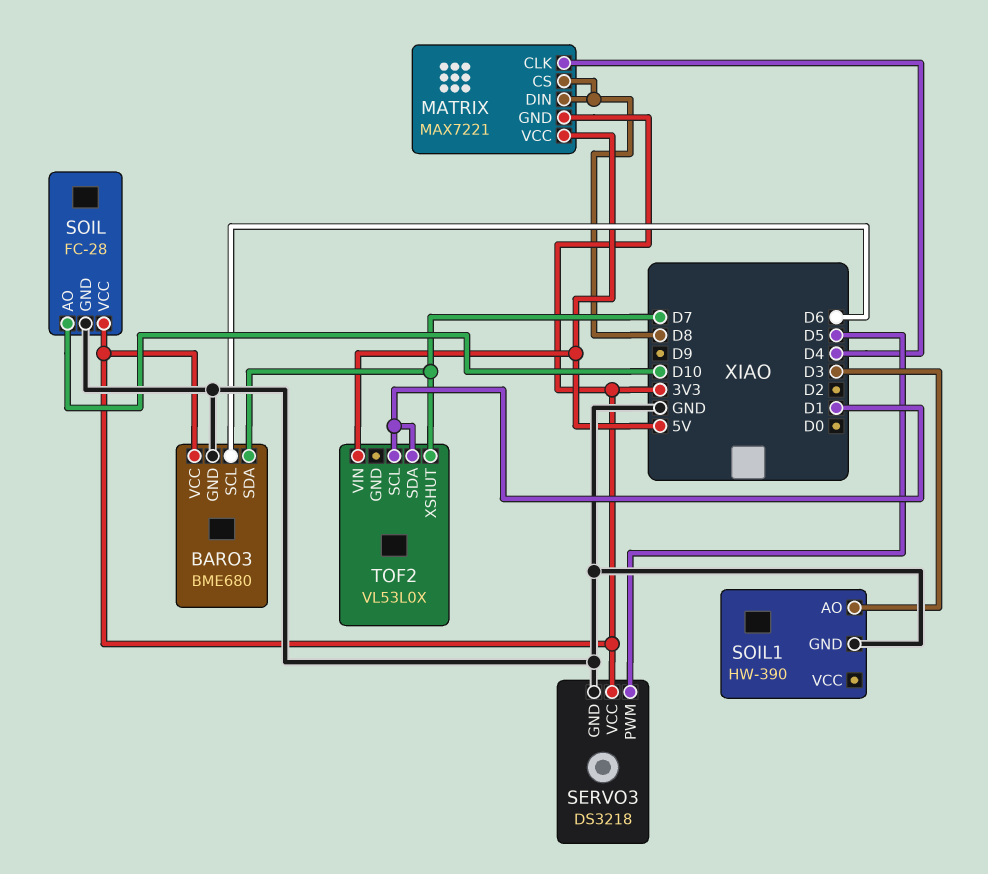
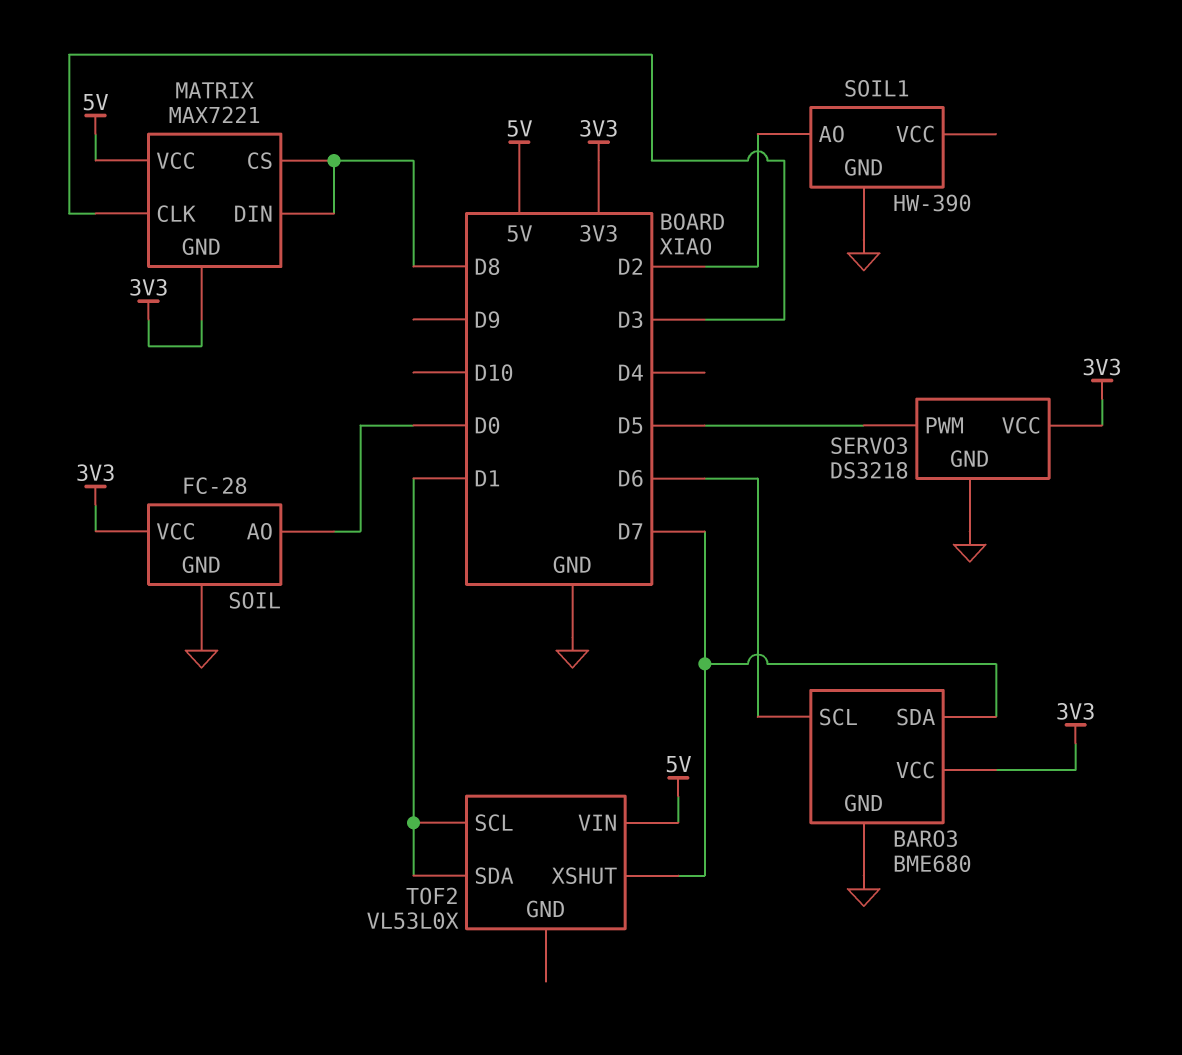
MATRIX pin CLK: D4 -> D3
SOIL pin AO: D10 -> D0
SOIL1 pin AO: D3 -> D2

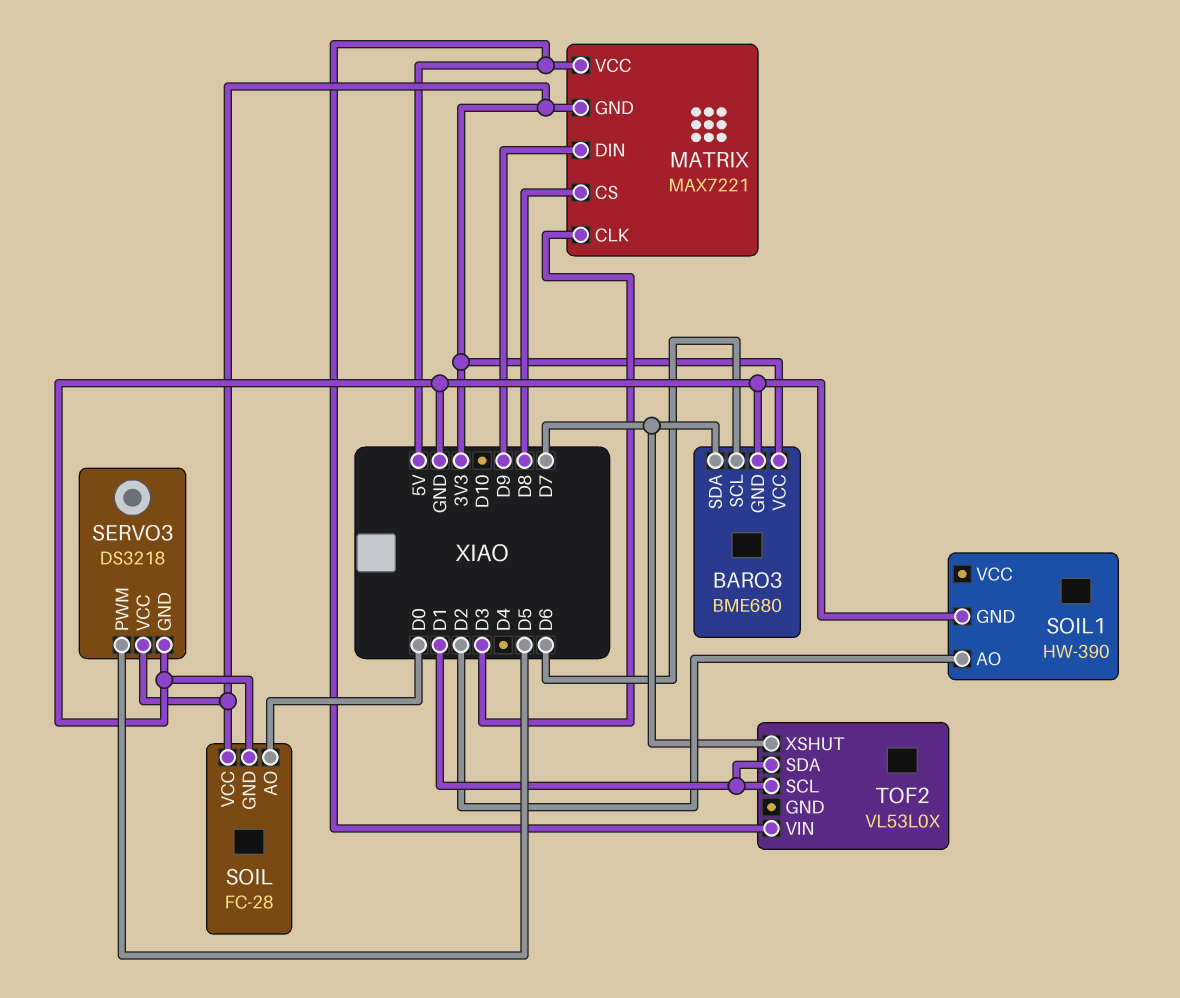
MATRIX pin DIN: D8 -> D9

